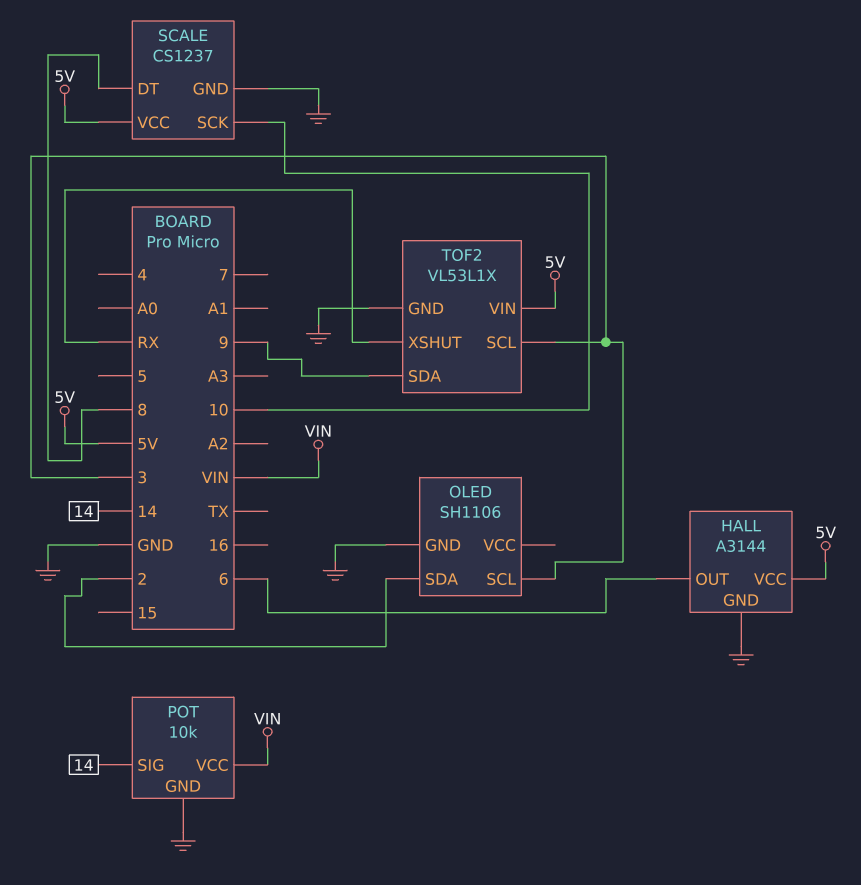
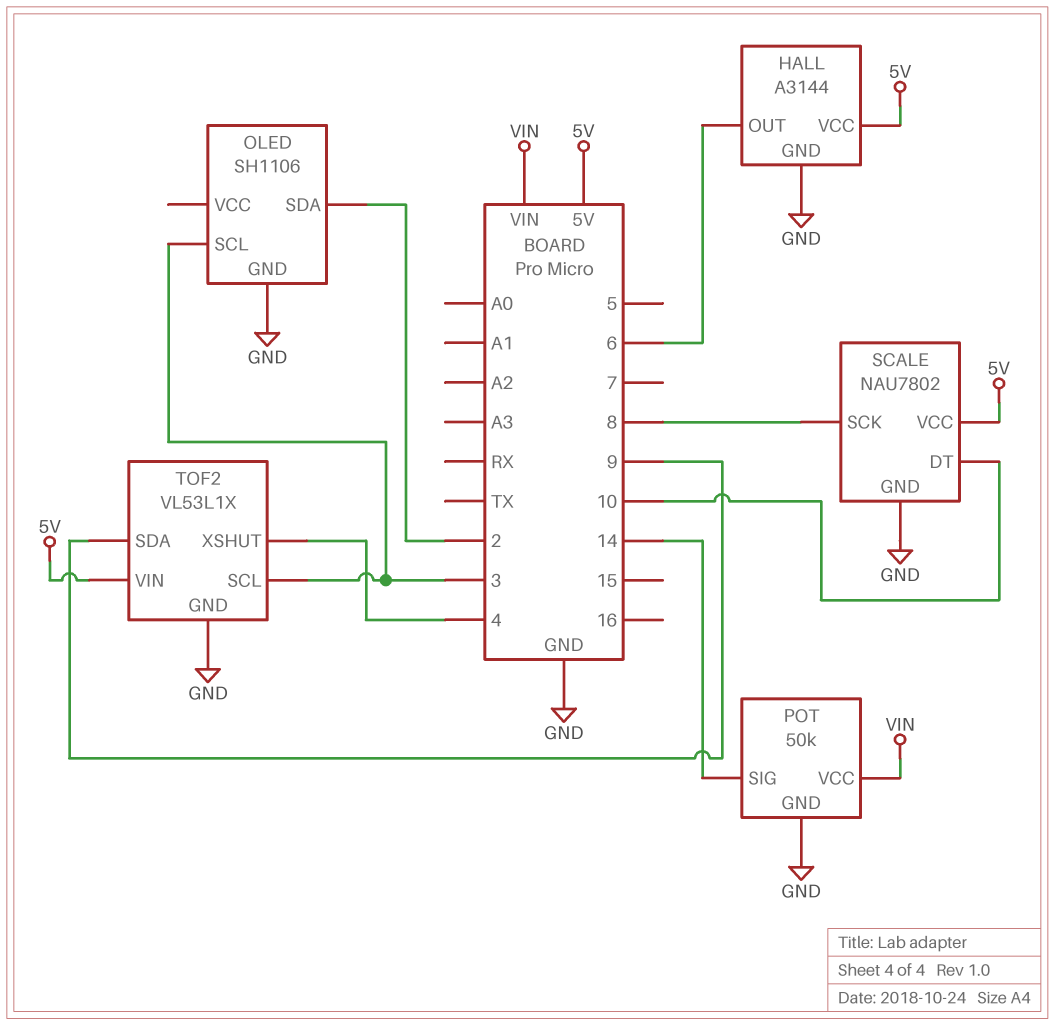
POT: 10k -> 50k
SCALE: CS1237 -> NAU7802
SCALE pin DT: 8 -> 10
SCALE pin SCK: 10 -> 8
TOF2 pin XSHUT: RX -> 4

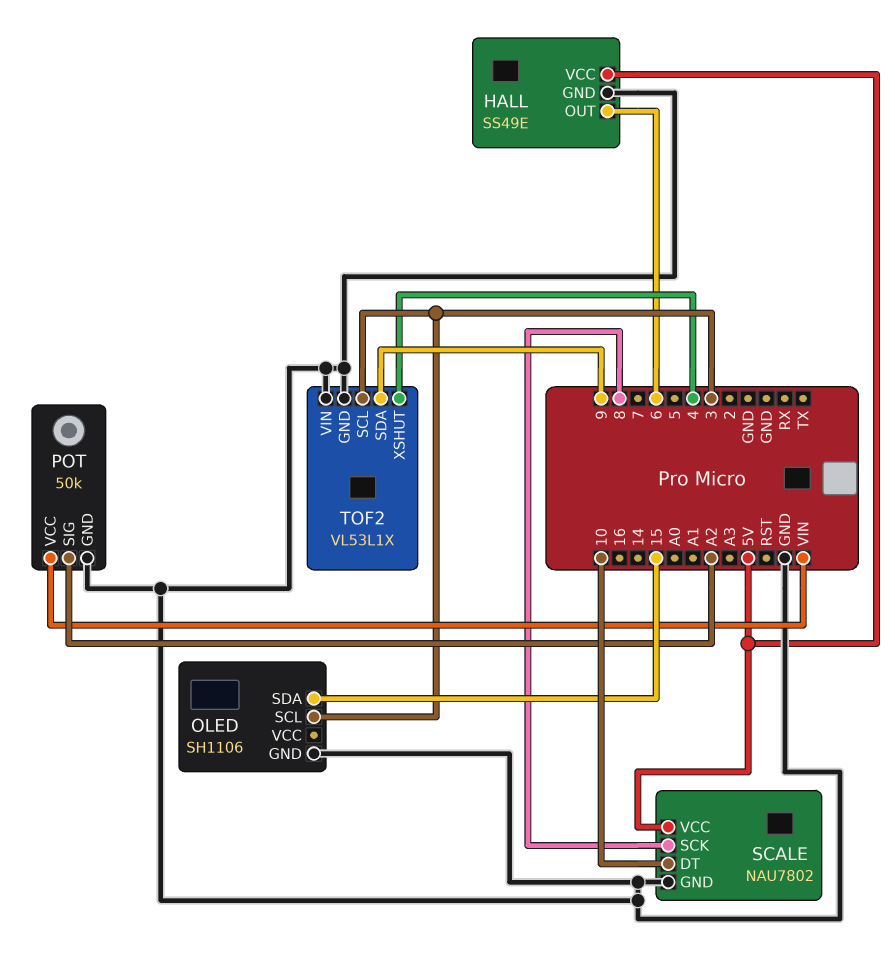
HALL: A3144 -> SS49E
OLED pin SDA: 2 -> 15
POT pin SIG: 14 -> A2
TOF2 pin VIN: 5V -> GND

